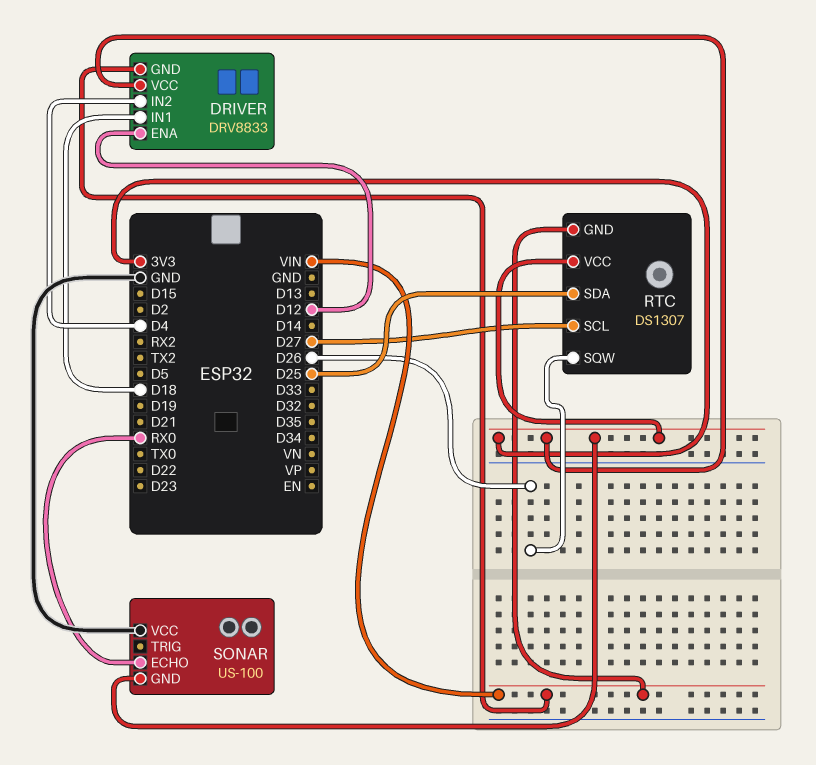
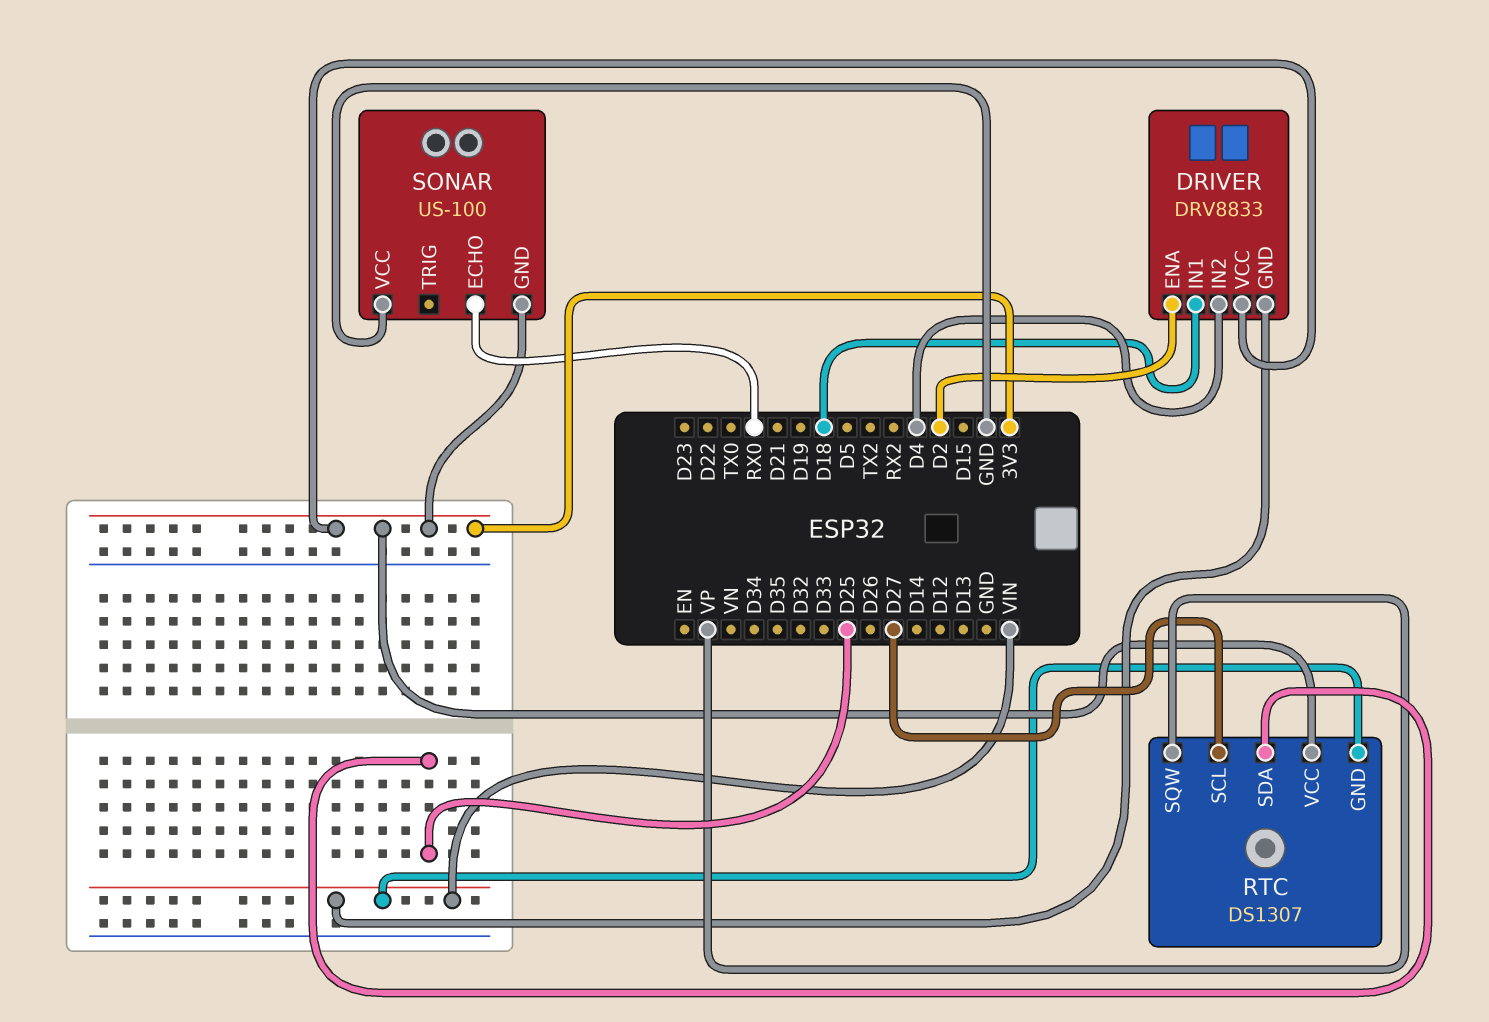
DRIVER pin ENA: D12 -> D2
RTC pin SQW: D26 -> VP

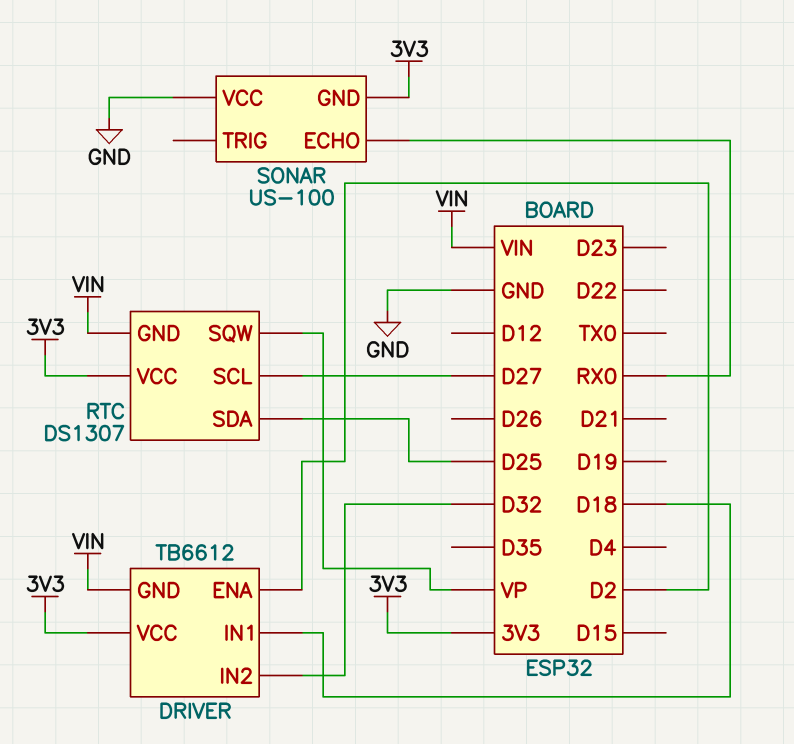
DRIVER: DRV8833 -> TB6612
DRIVER pin IN2: D4 -> D32

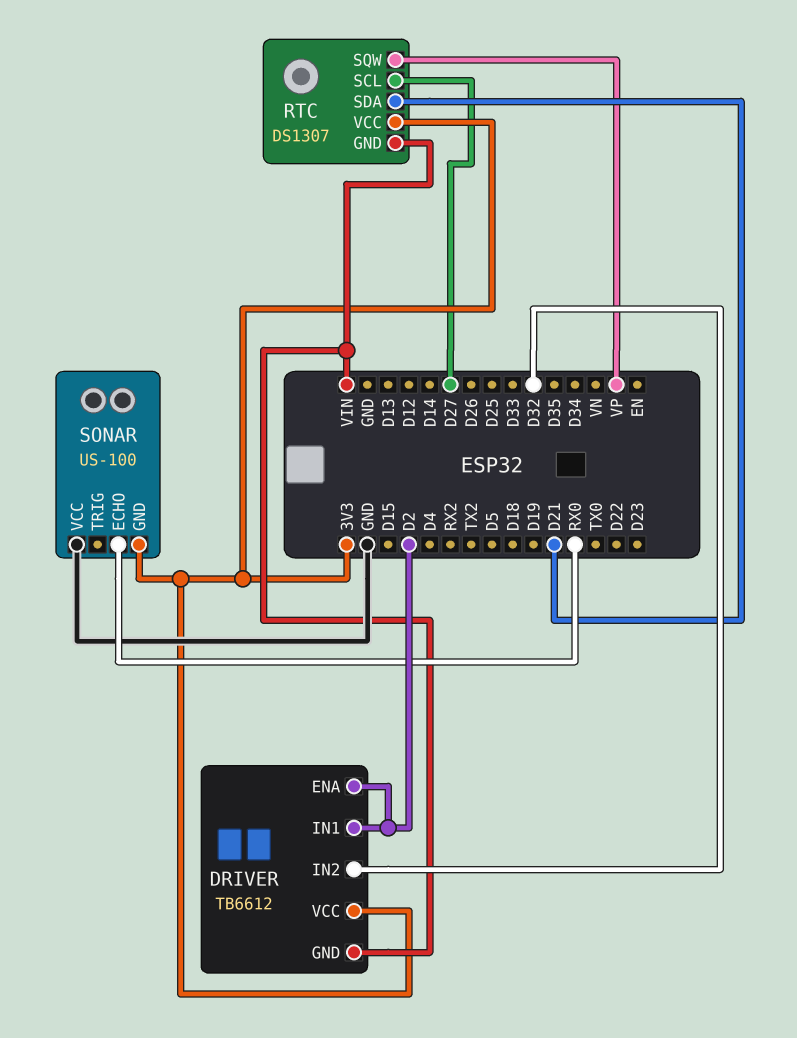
DRIVER pin IN1: D18 -> D2
RTC pin SDA: D25 -> D21

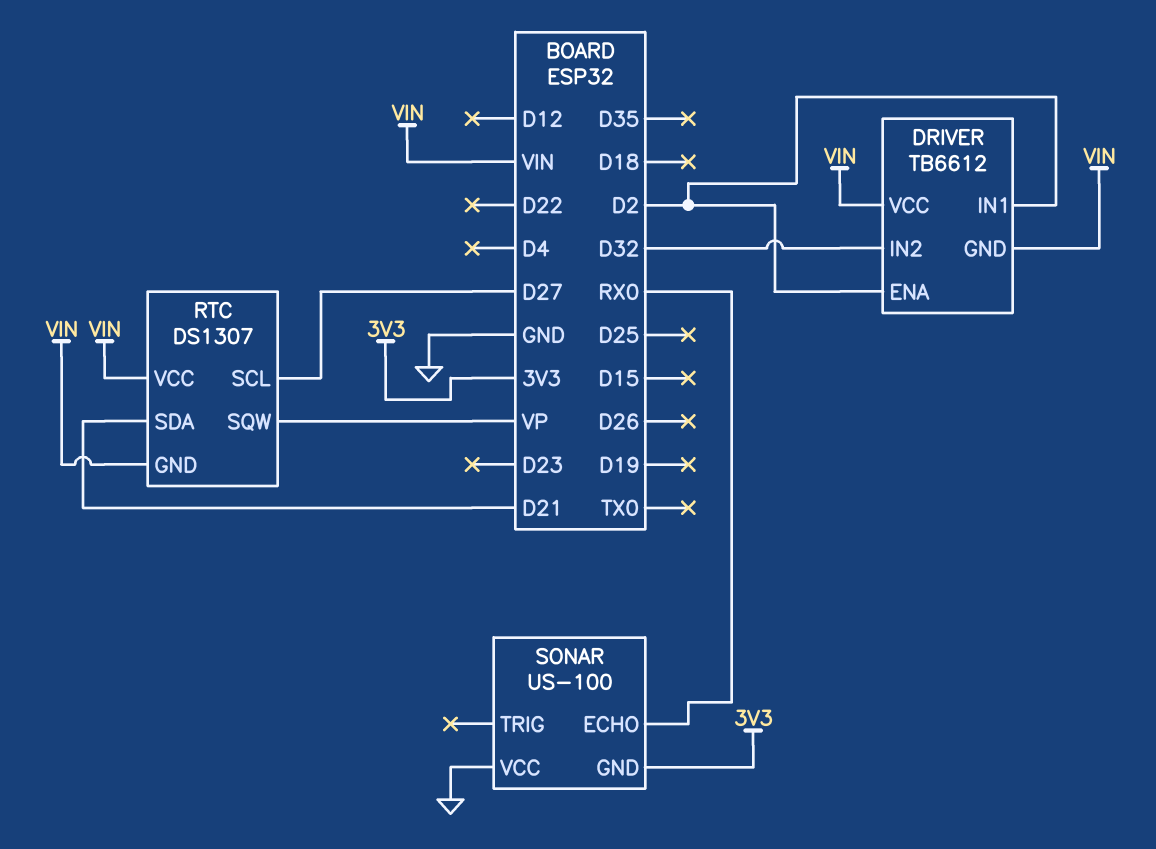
DRIVER pin VCC: 3V3 -> VIN
RTC pin VCC: 3V3 -> VIN

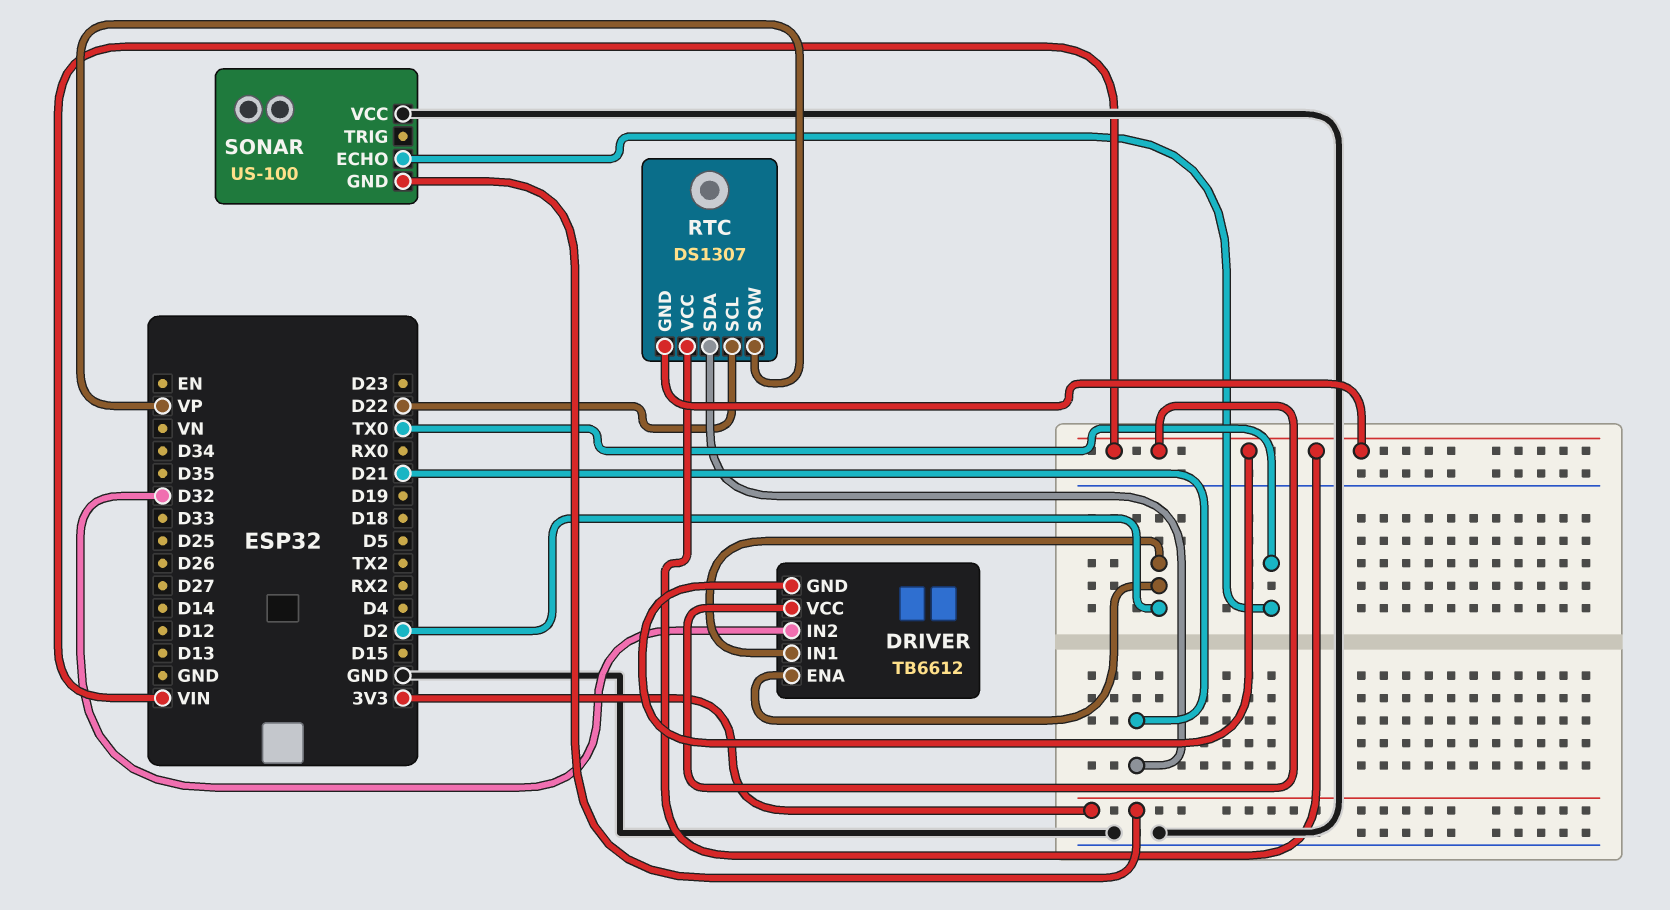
RTC pin SCL: D27 -> D22
SONAR pin ECHO: RX0 -> TX0

